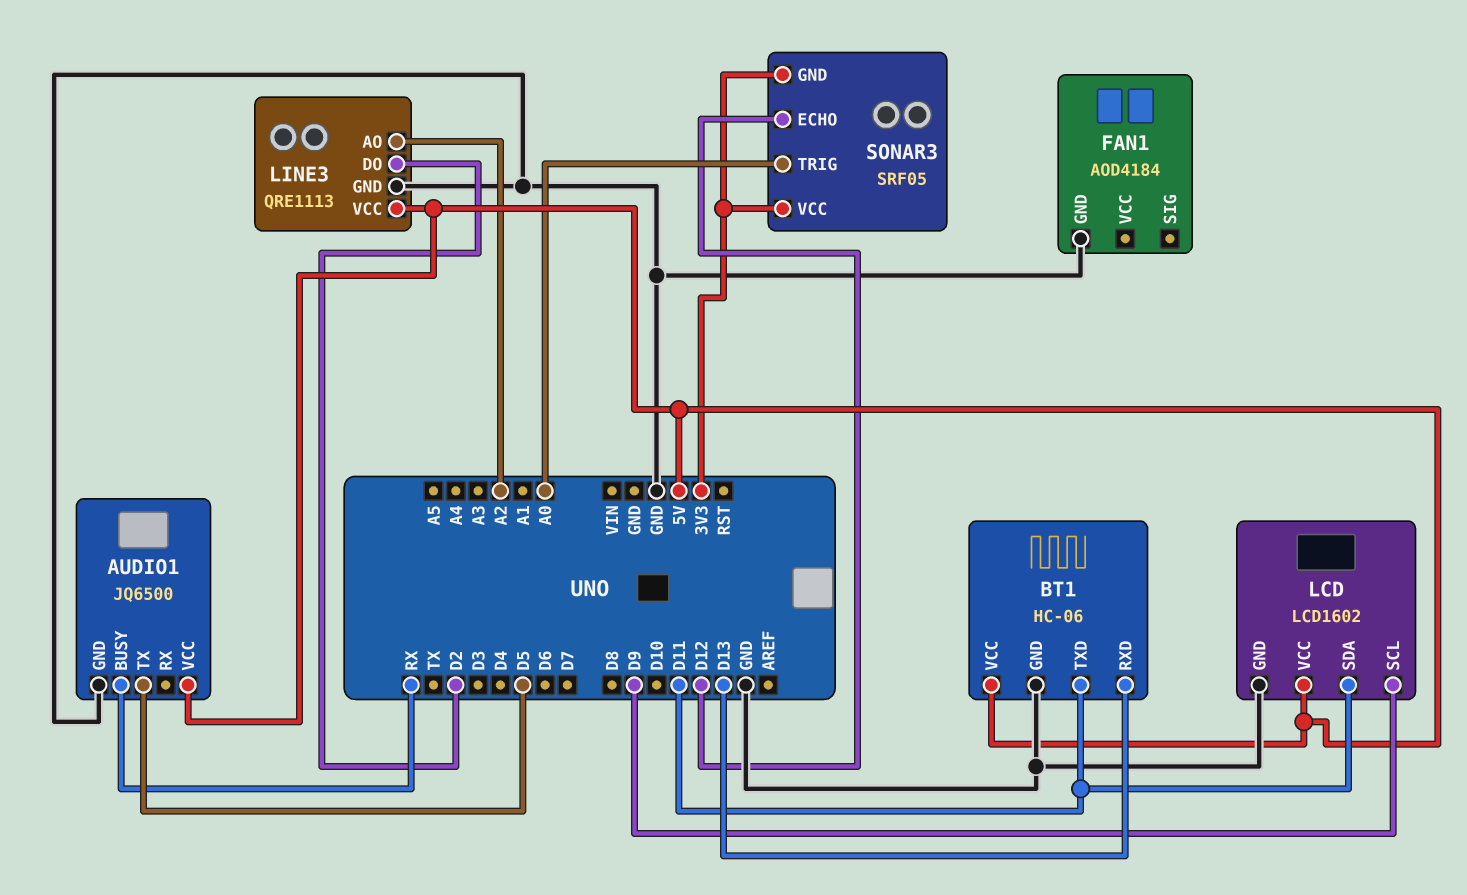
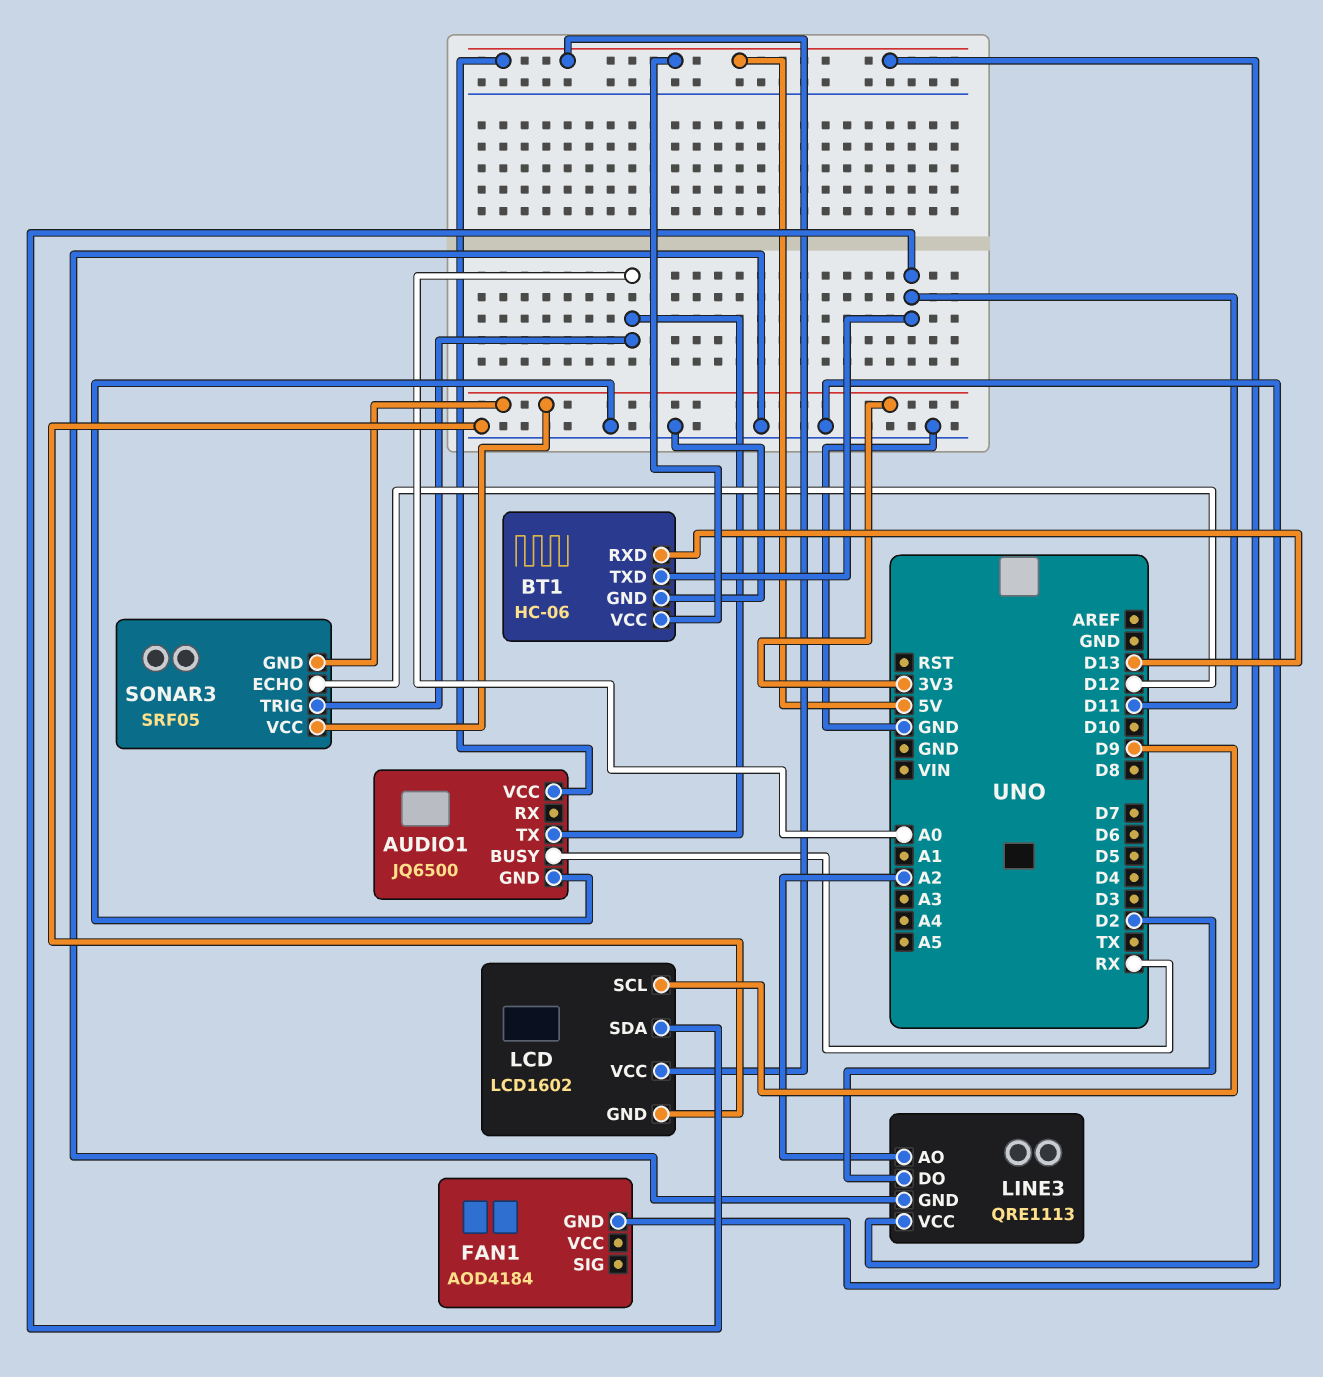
AUDIO1 pin TX: D5 -> A0

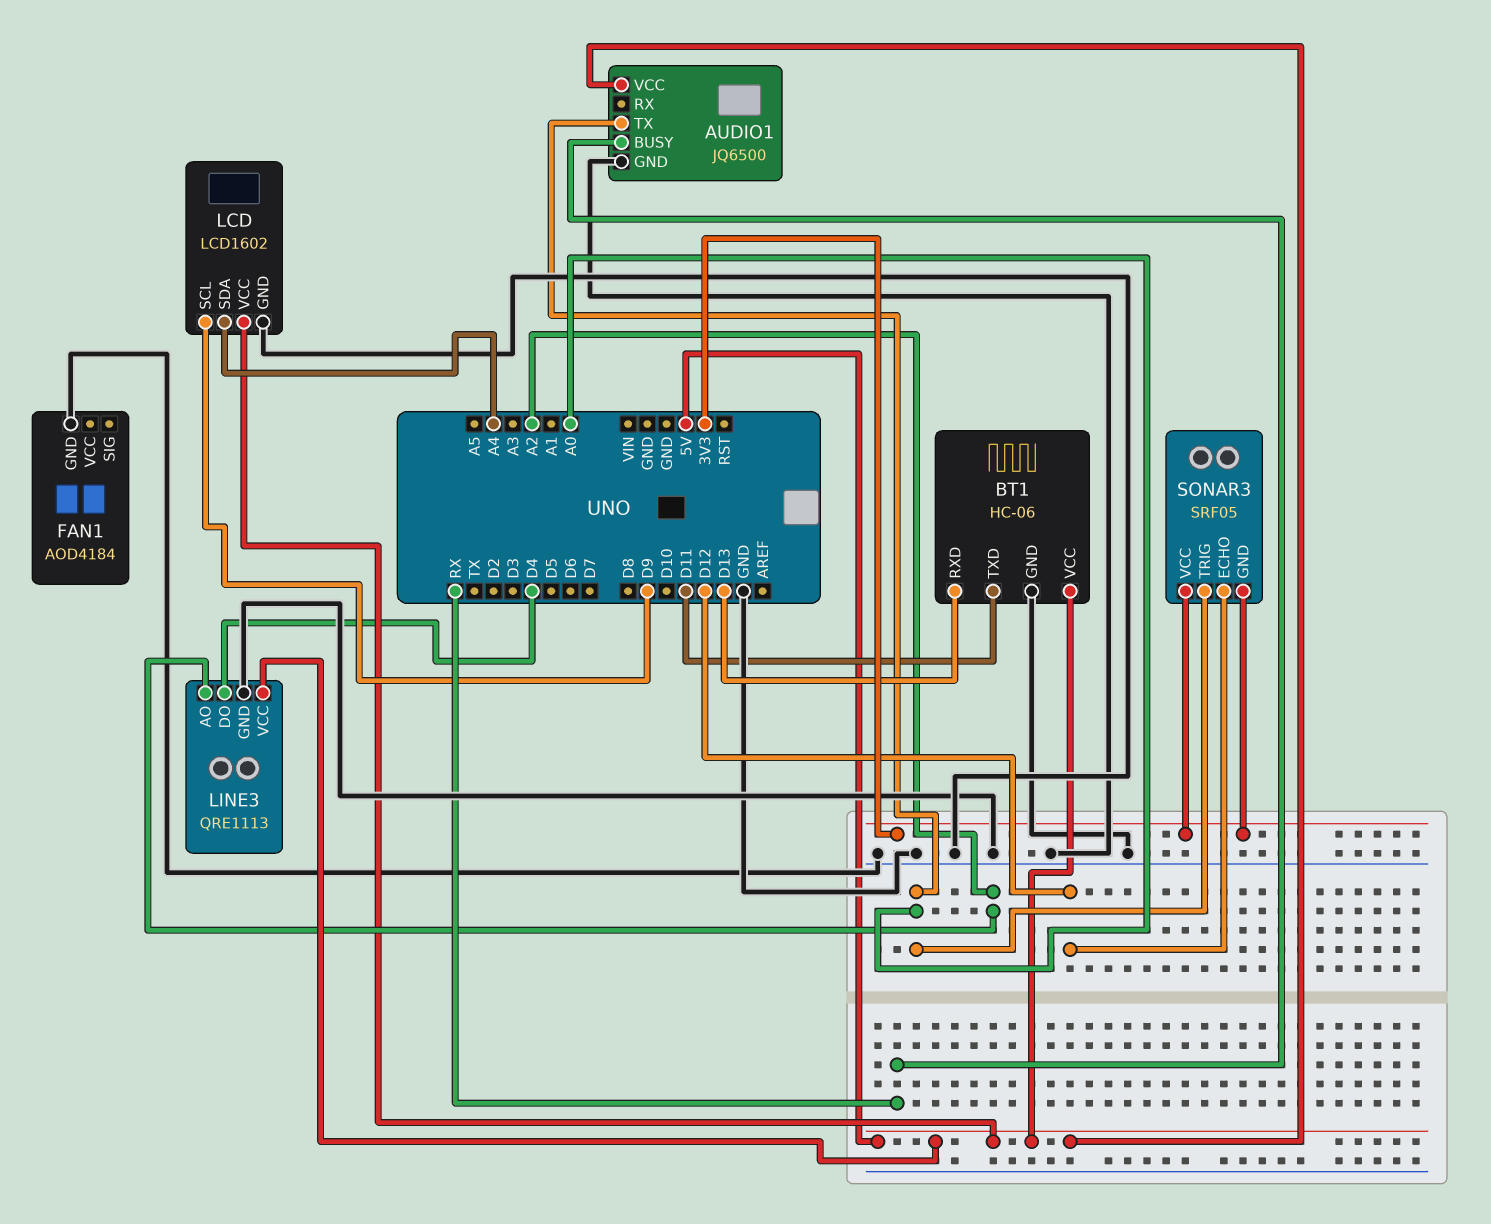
LCD pin SDA: D11 -> A4
LINE3 pin DO: D2 -> D4

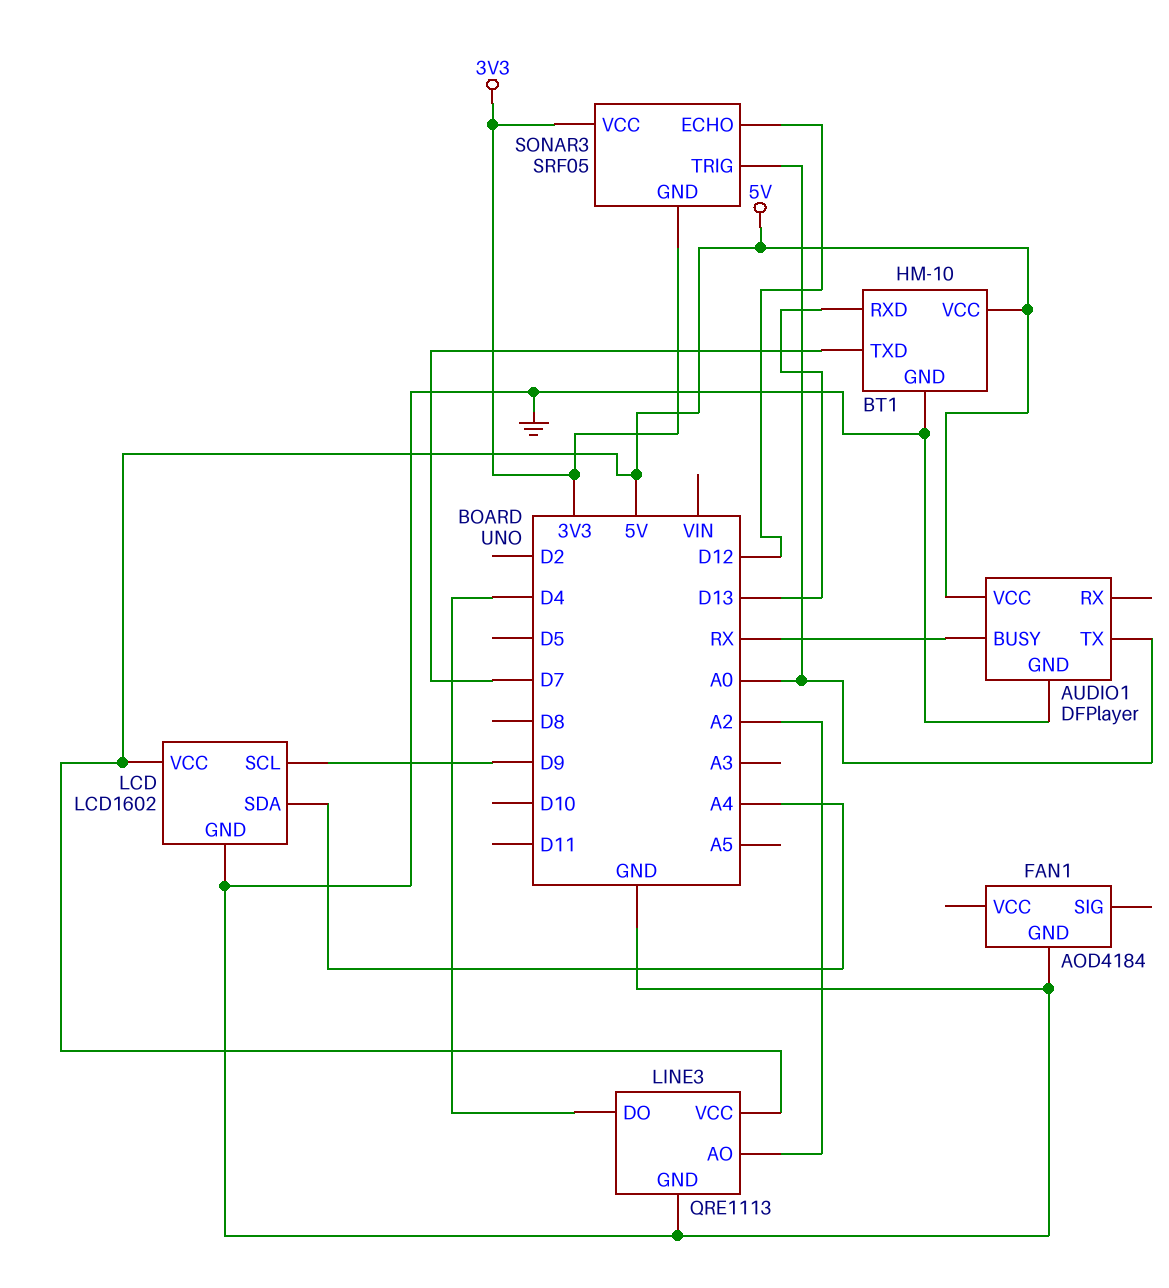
AUDIO1: JQ6500 -> DFPlayer
BT1: HC-06 -> HM-10
BT1 pin TXD: D11 -> D7

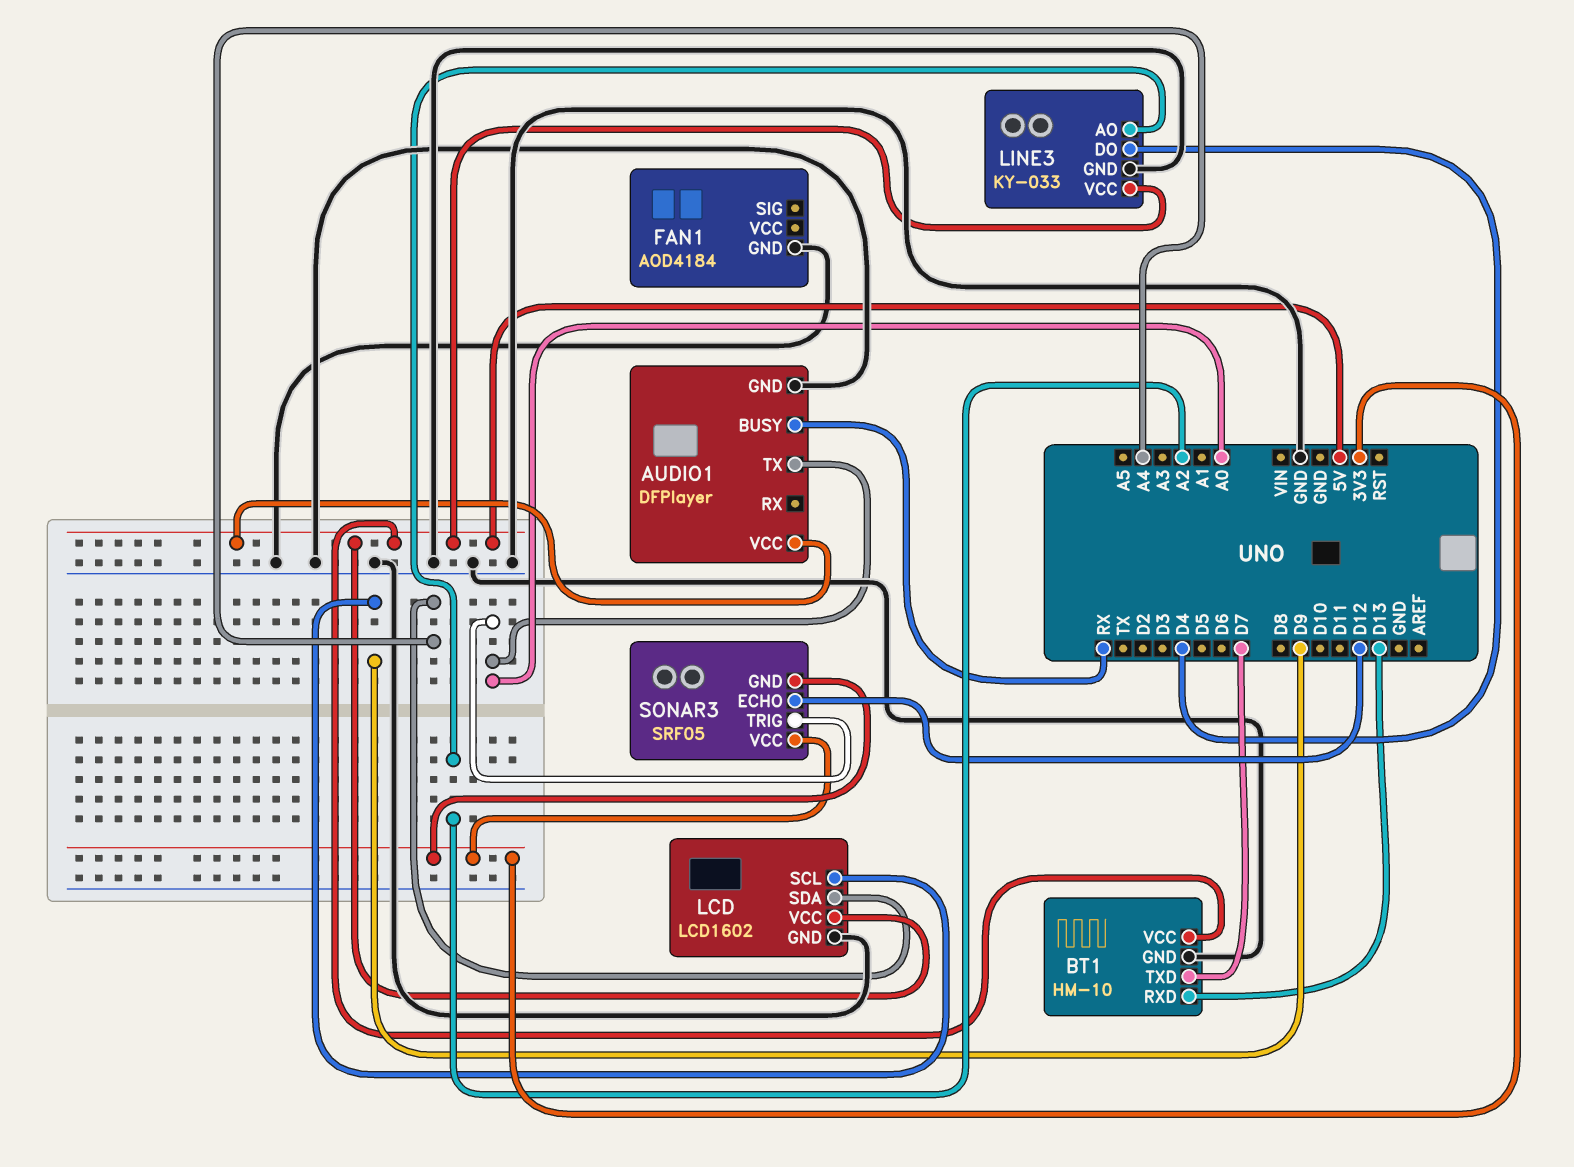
LINE3: QRE1113 -> KY-033

